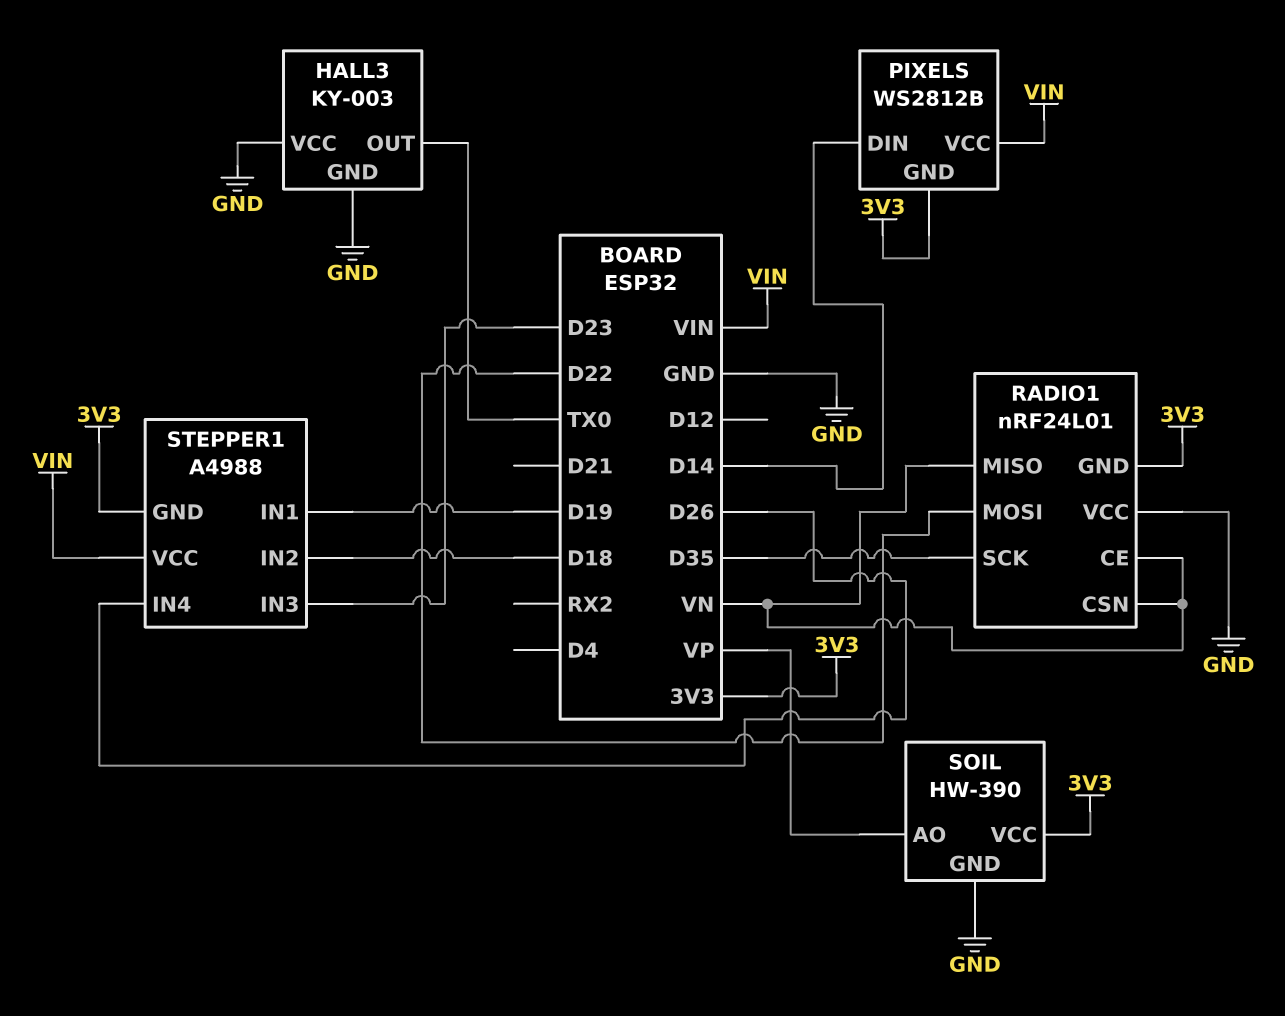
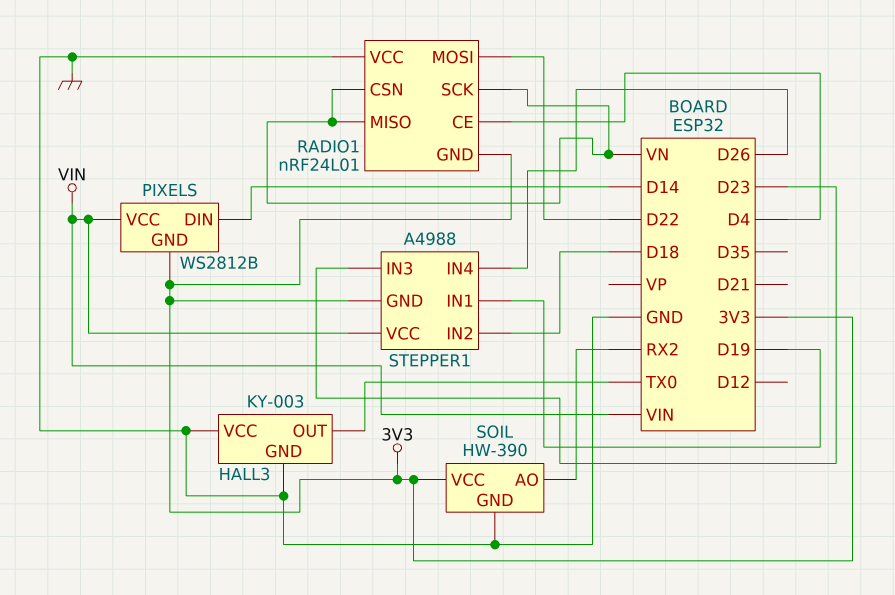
RADIO1 pin CE: VN -> D4
RADIO1 pin SCK: D35 -> VN
SOIL pin AO: VP -> RX2

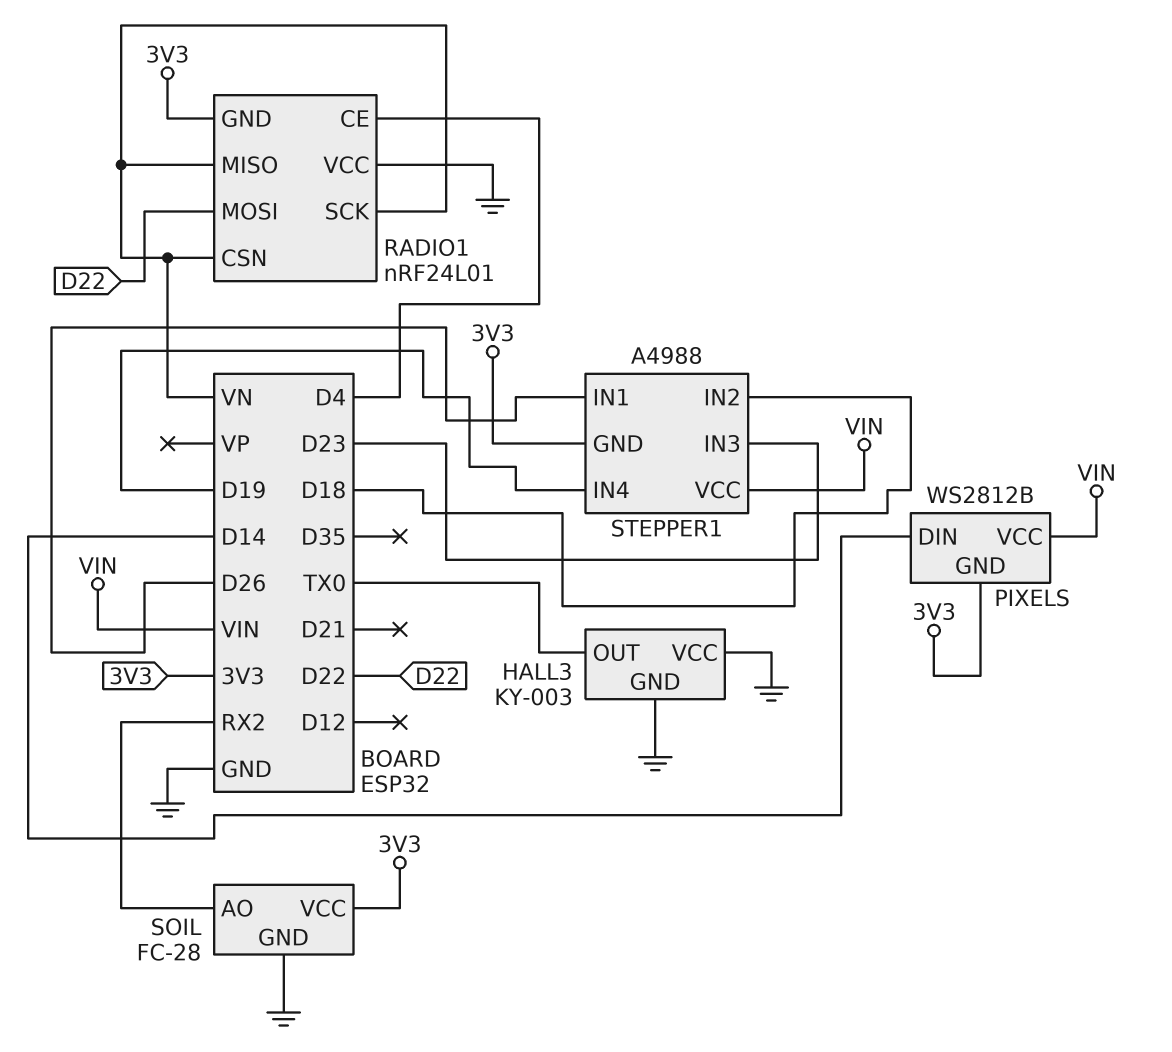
SOIL: HW-390 -> FC-28
STEPPER1 pin IN1: D19 -> D26
STEPPER1 pin IN4: D26 -> D19

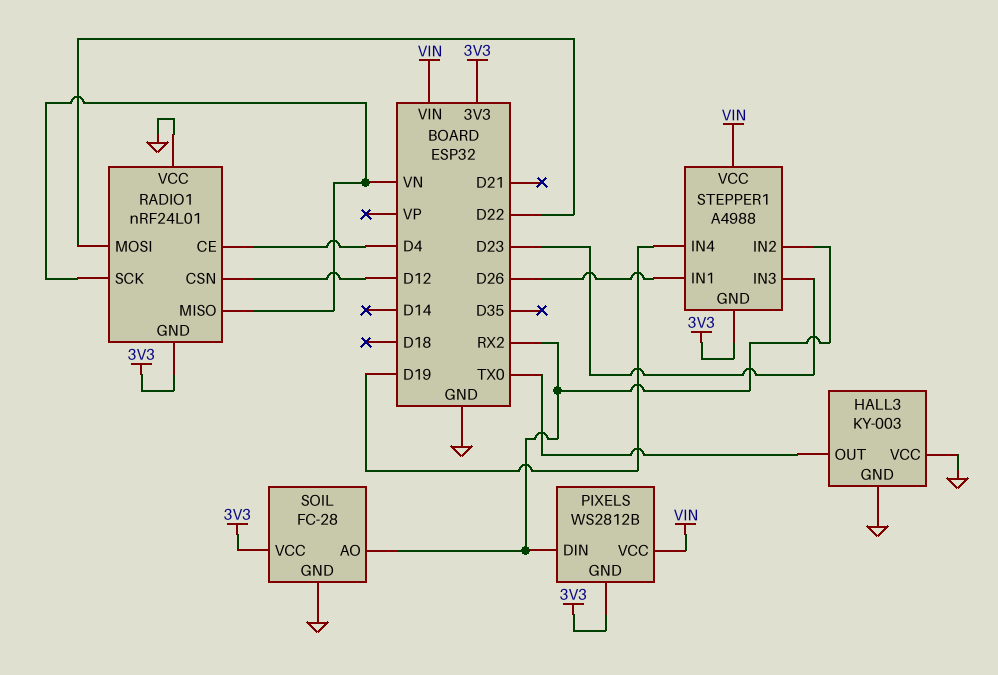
PIXELS pin DIN: D14 -> RX2
RADIO1 pin CSN: VN -> D12
STEPPER1 pin IN2: D18 -> RX2

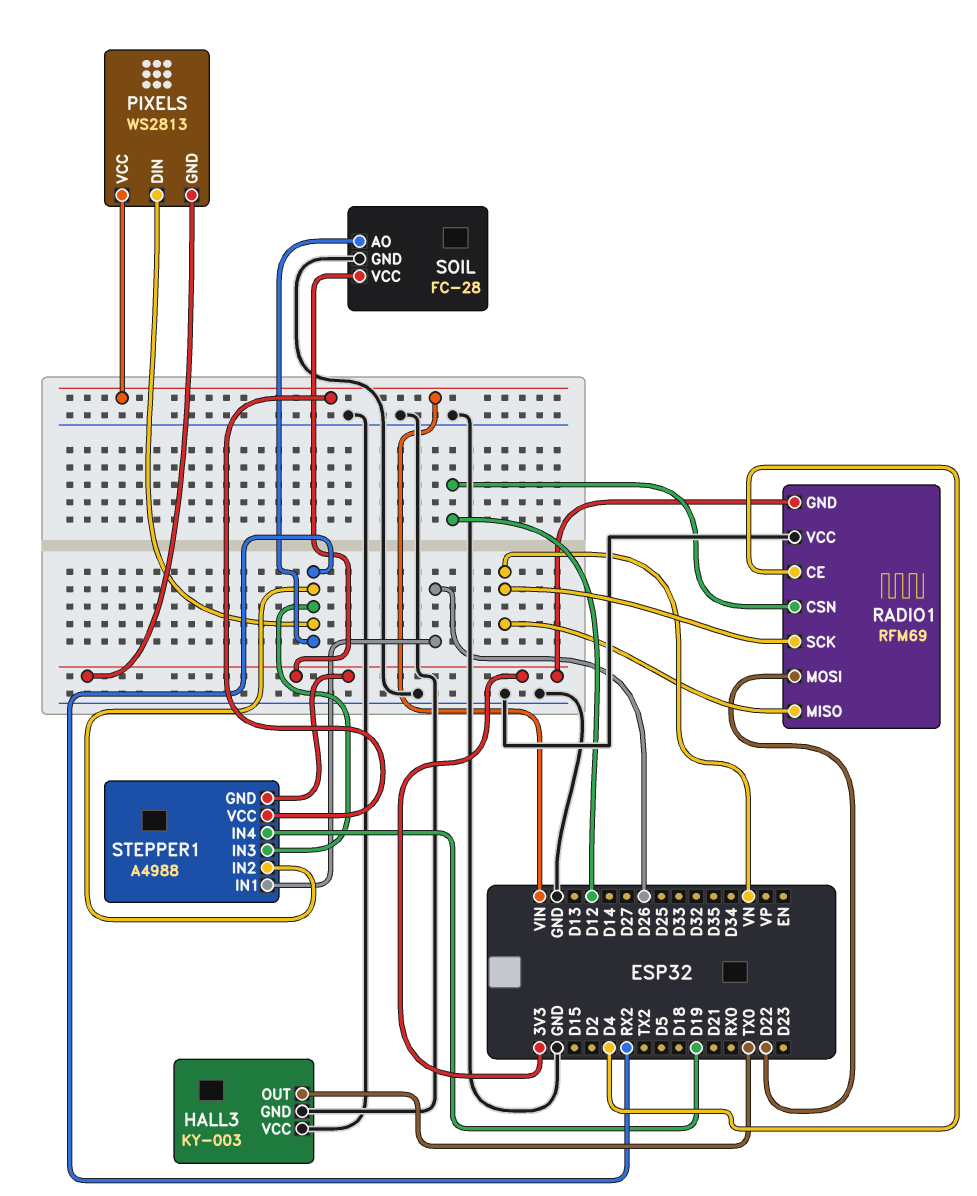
PIXELS: WS2812B -> WS2813
RADIO1: nRF24L01 -> RFM69
STEPPER1 pin IN3: D23 -> RX2

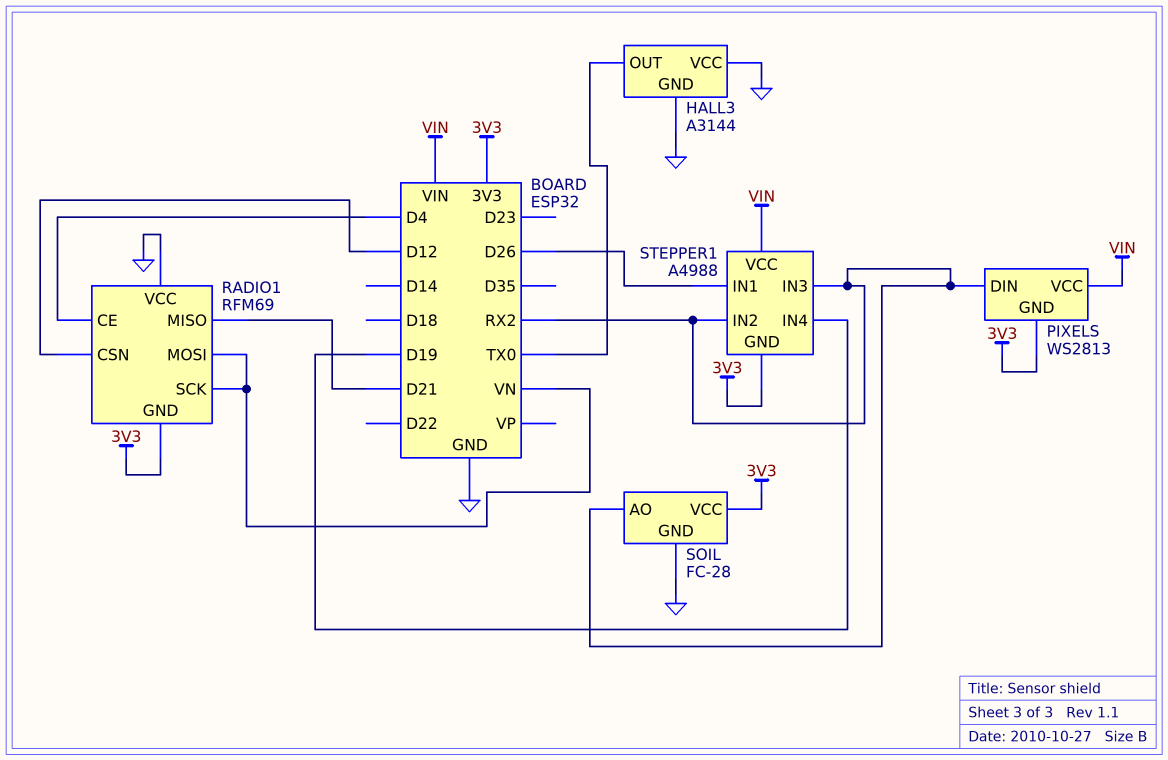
HALL3: KY-003 -> A3144
RADIO1 pin MISO: VN -> D21
RADIO1 pin MOSI: D22 -> VN

